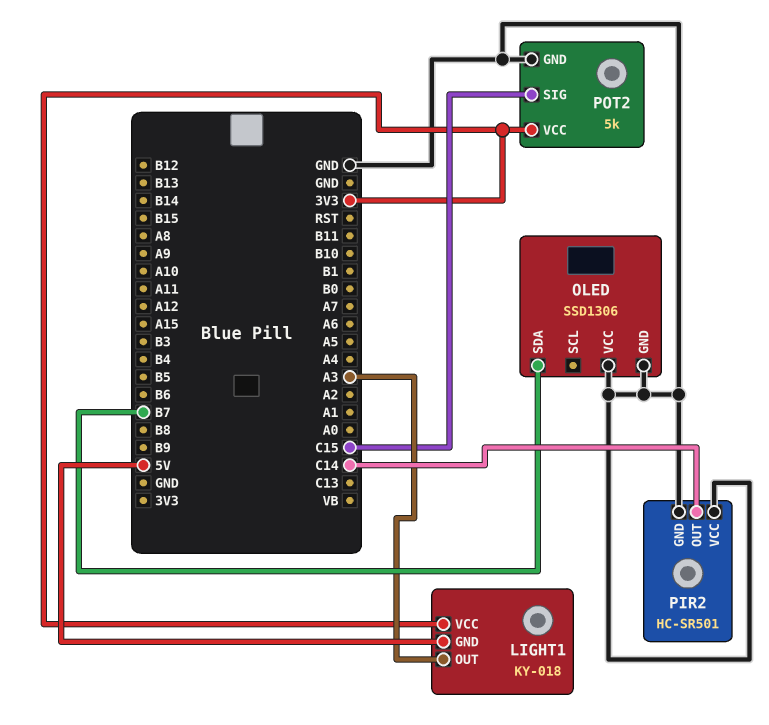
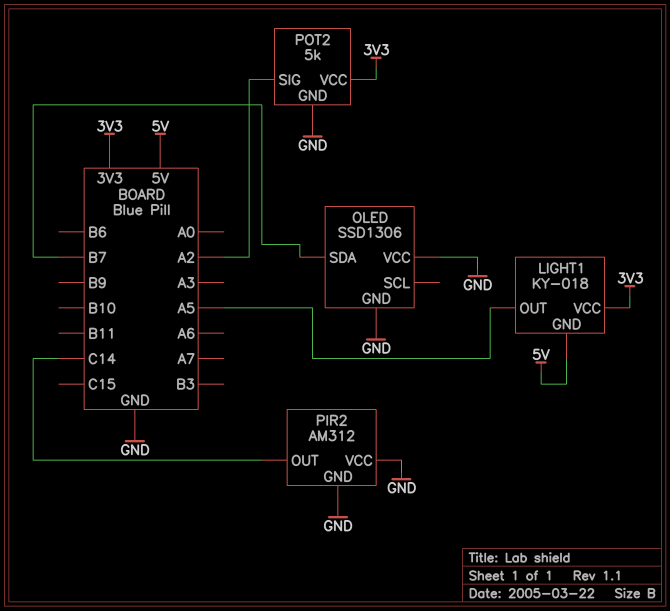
LIGHT1 pin OUT: A3 -> A5
PIR2: HC-SR501 -> AM312
POT2 pin SIG: C15 -> A2

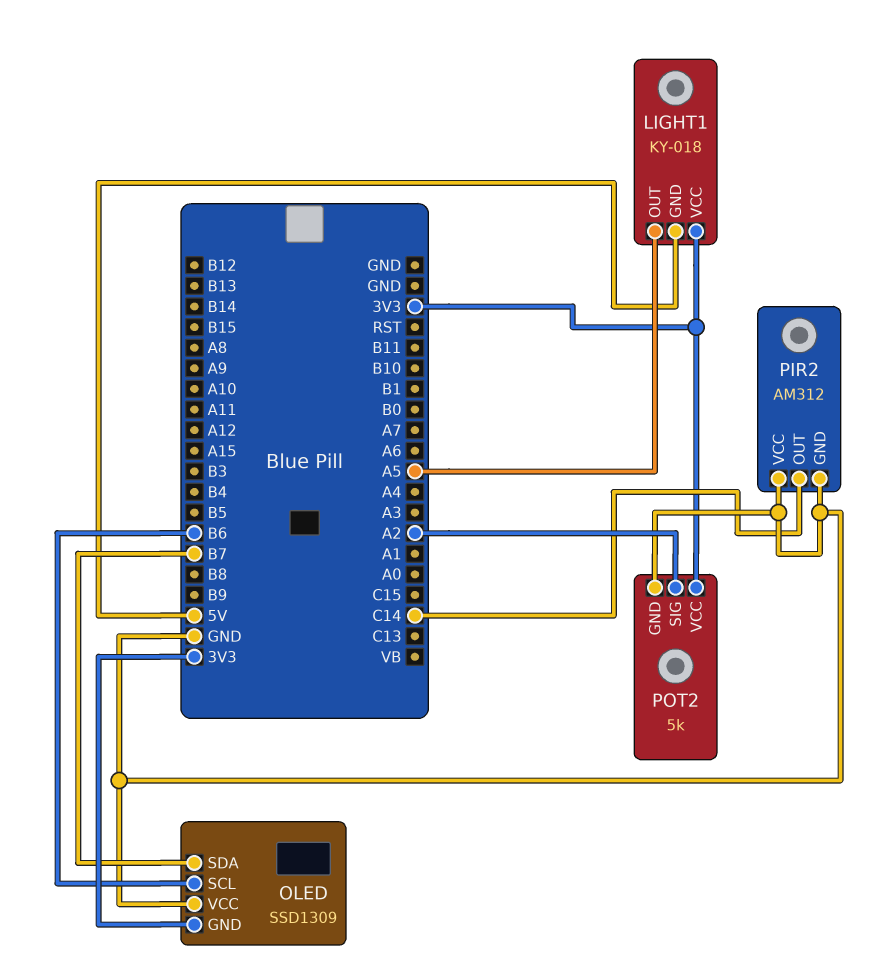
OLED: SSD1306 -> SSD1309
OLED pin GND: GND -> 3V3
OLED pin SCL: none -> B6

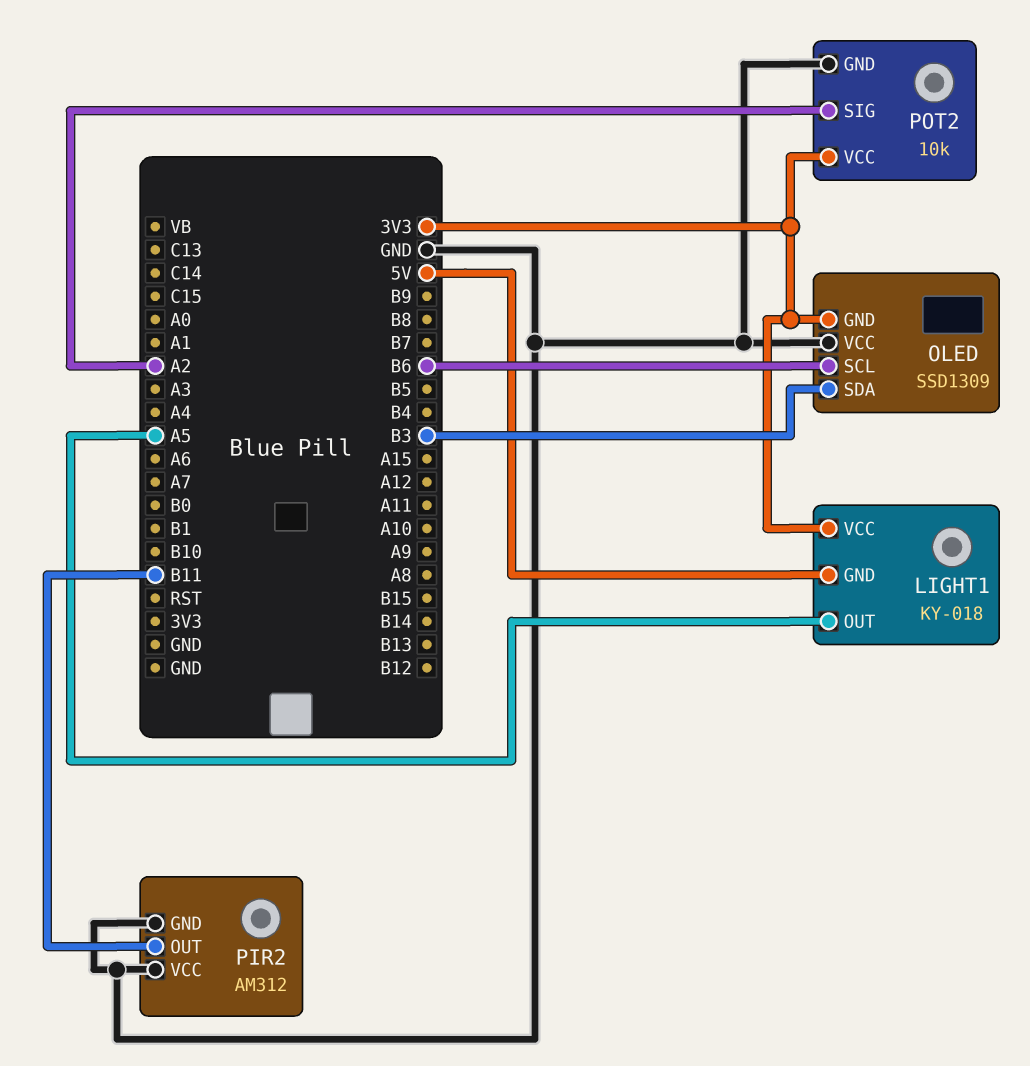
OLED pin SDA: B7 -> B3
PIR2 pin OUT: C14 -> B11
POT2: 5k -> 10k

